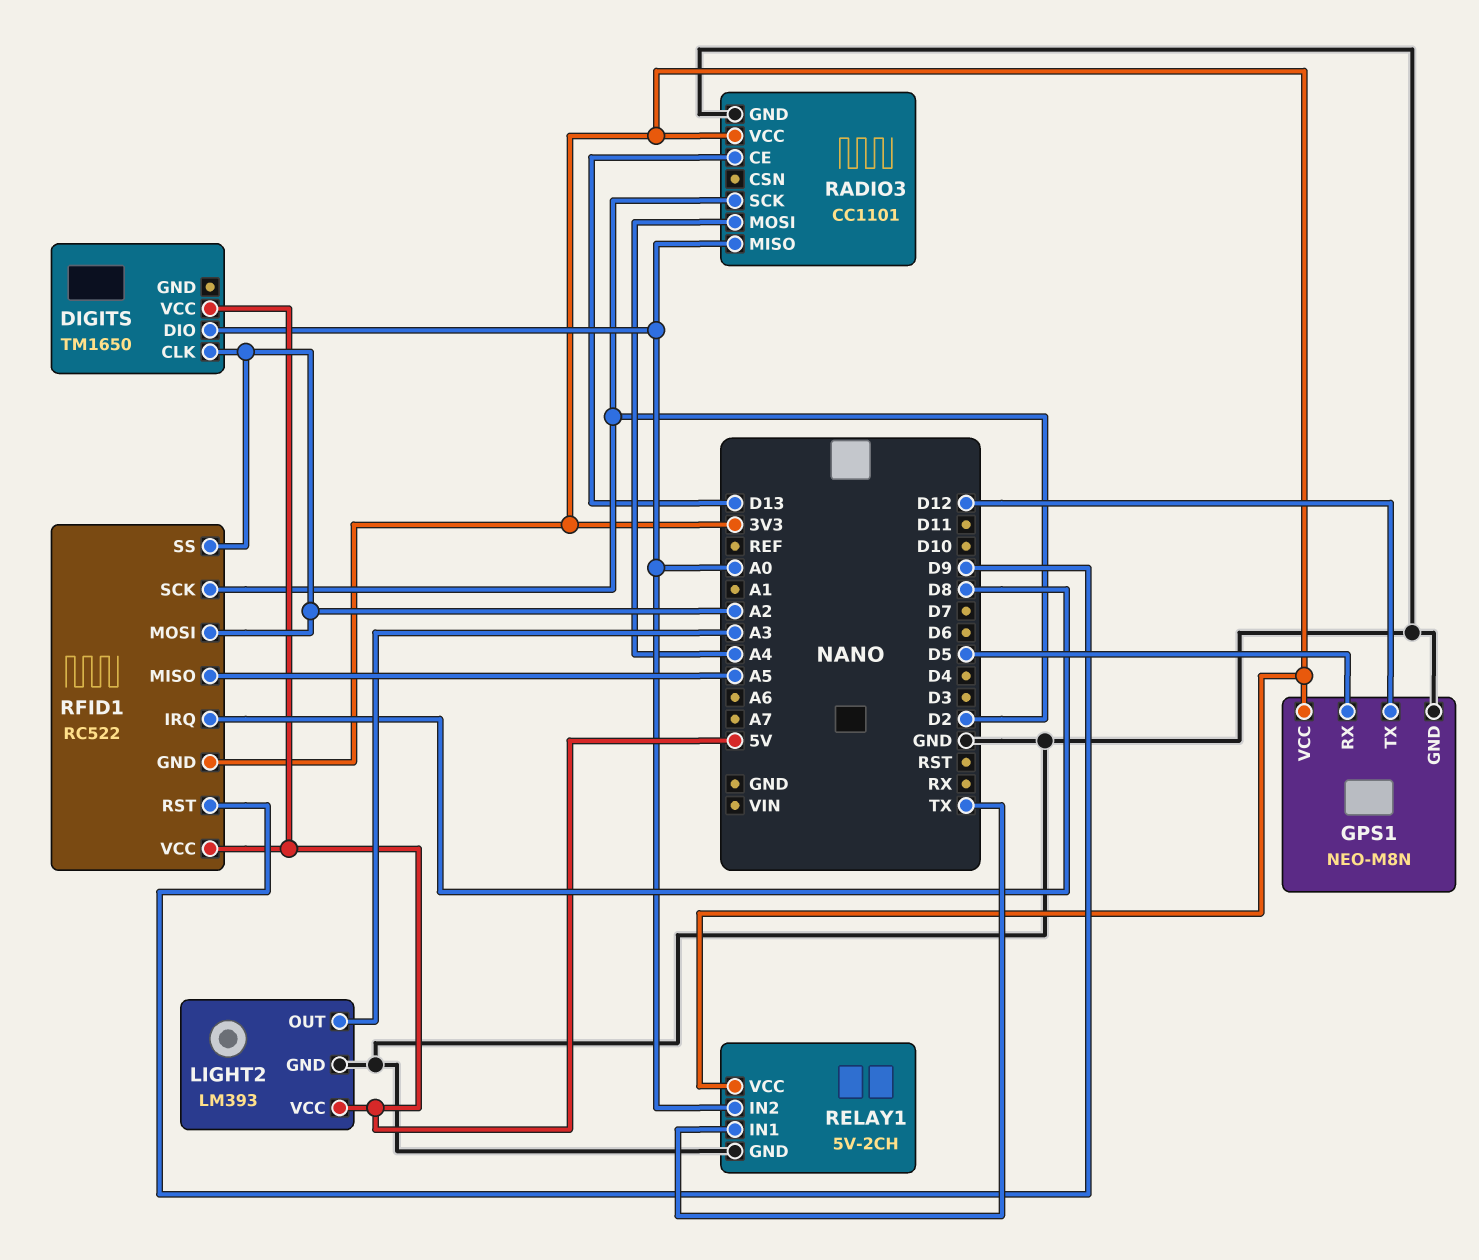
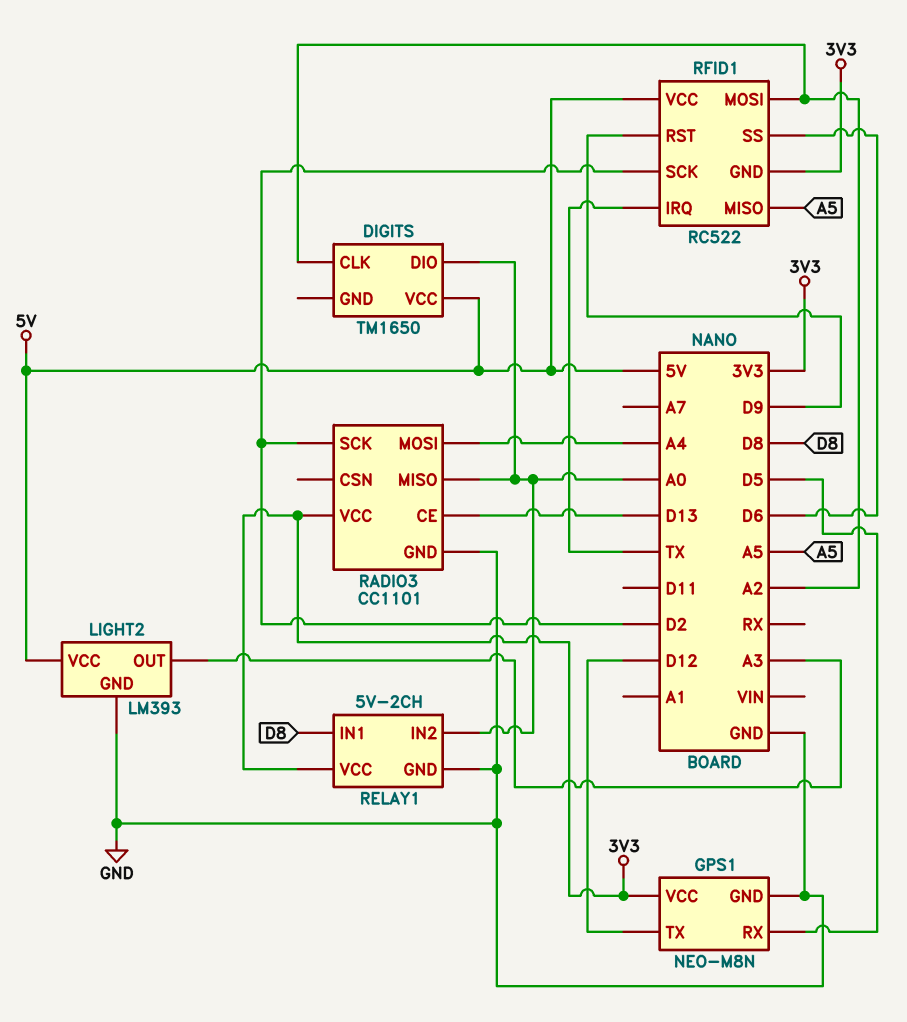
RELAY1 pin IN1: TX -> D8
RFID1 pin IRQ: D8 -> TX
RFID1 pin SS: A2 -> D6

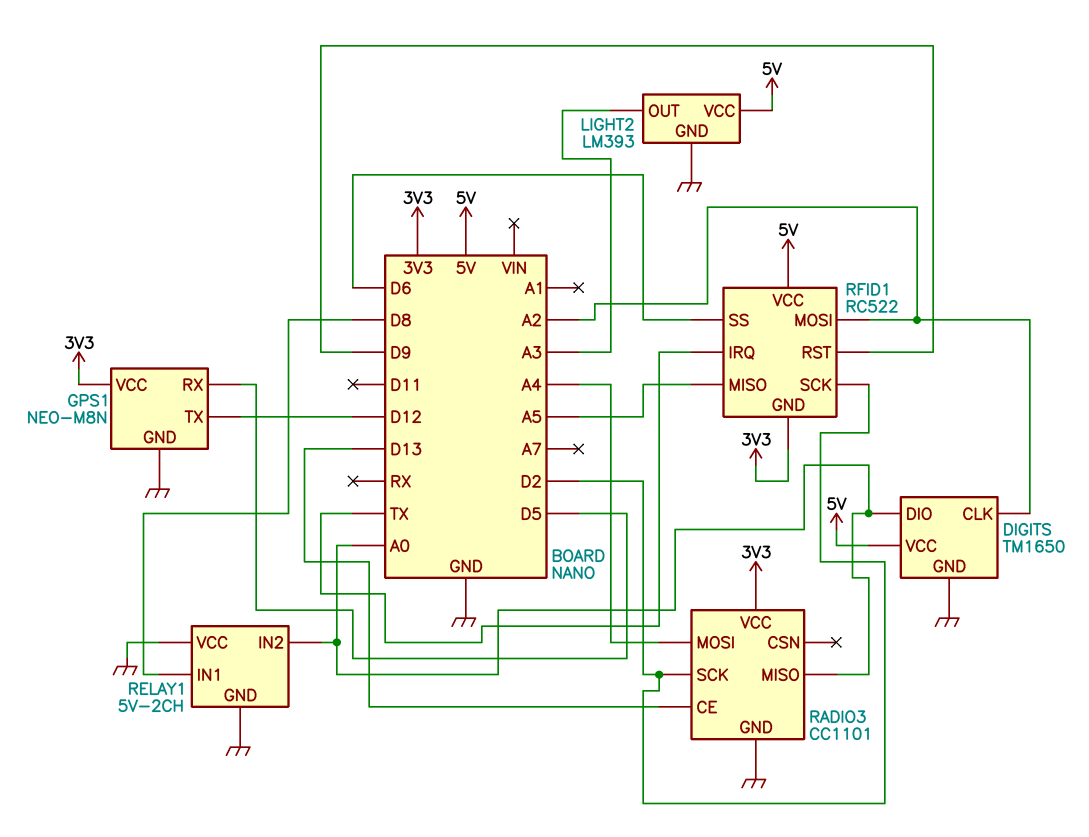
DIGITS pin GND: none -> GND
RELAY1 pin VCC: 3V3 -> GND

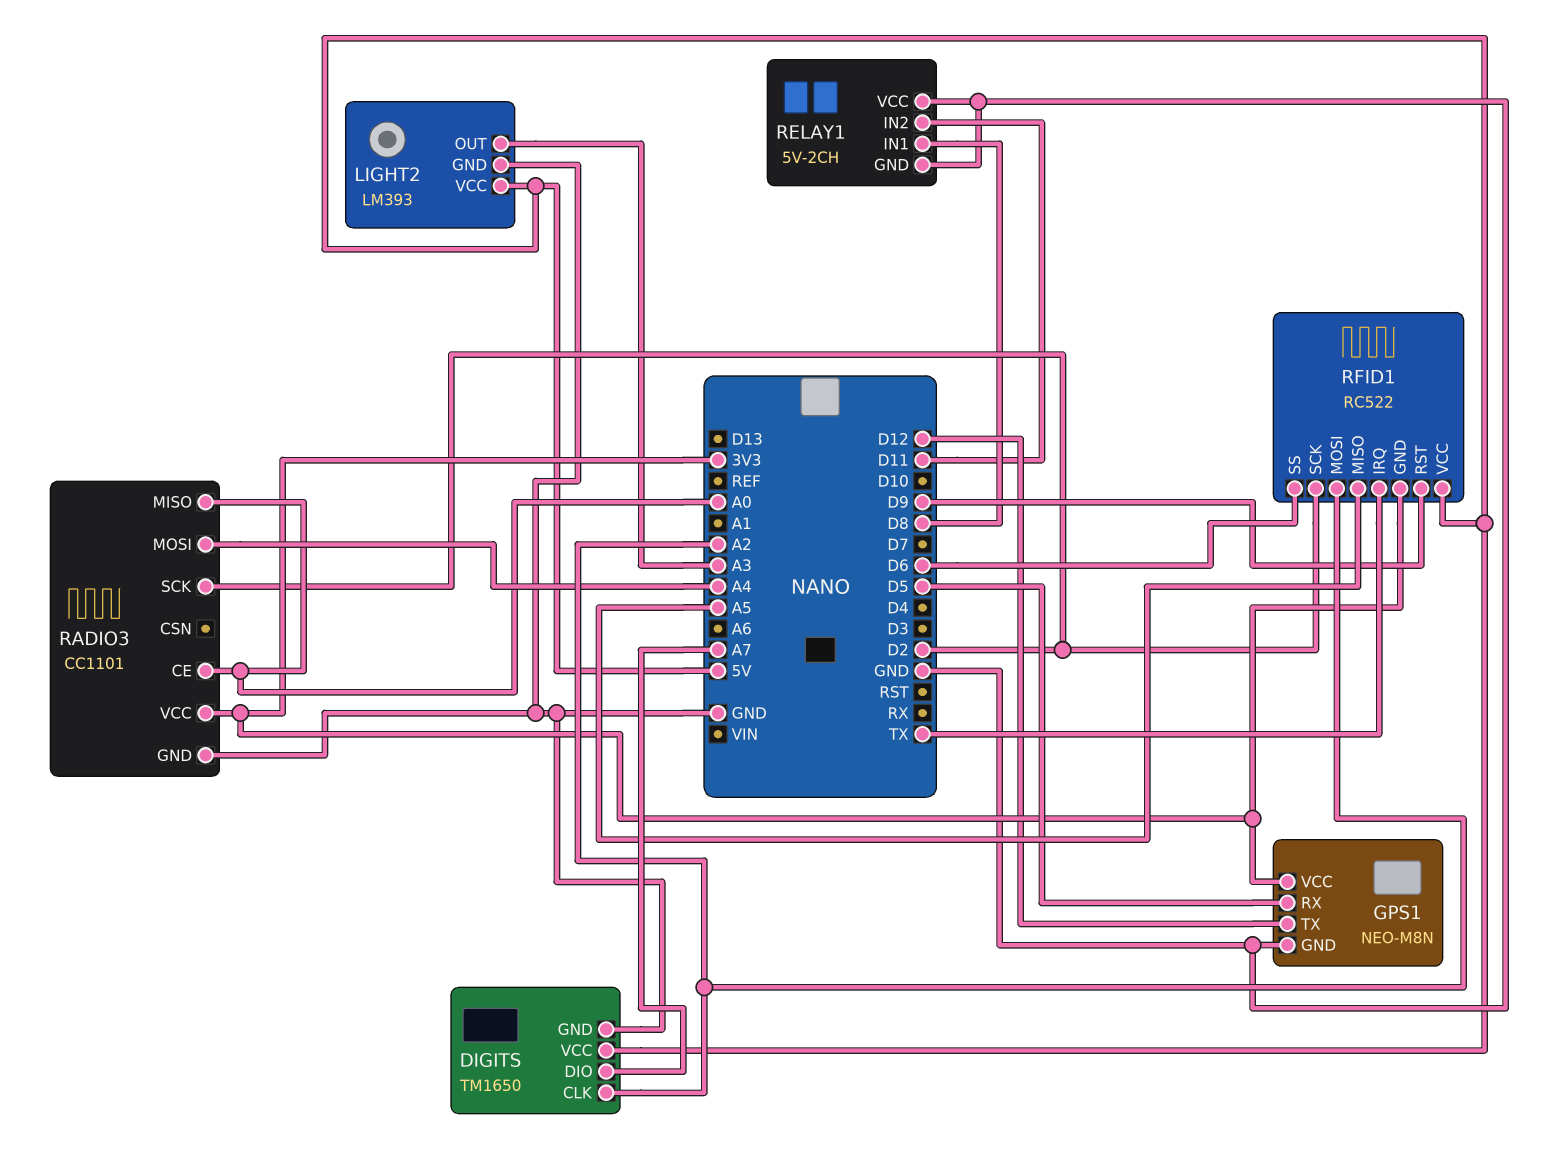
DIGITS pin DIO: A0 -> A7
RADIO3 pin CE: D13 -> A0
RELAY1 pin IN2: A0 -> D11

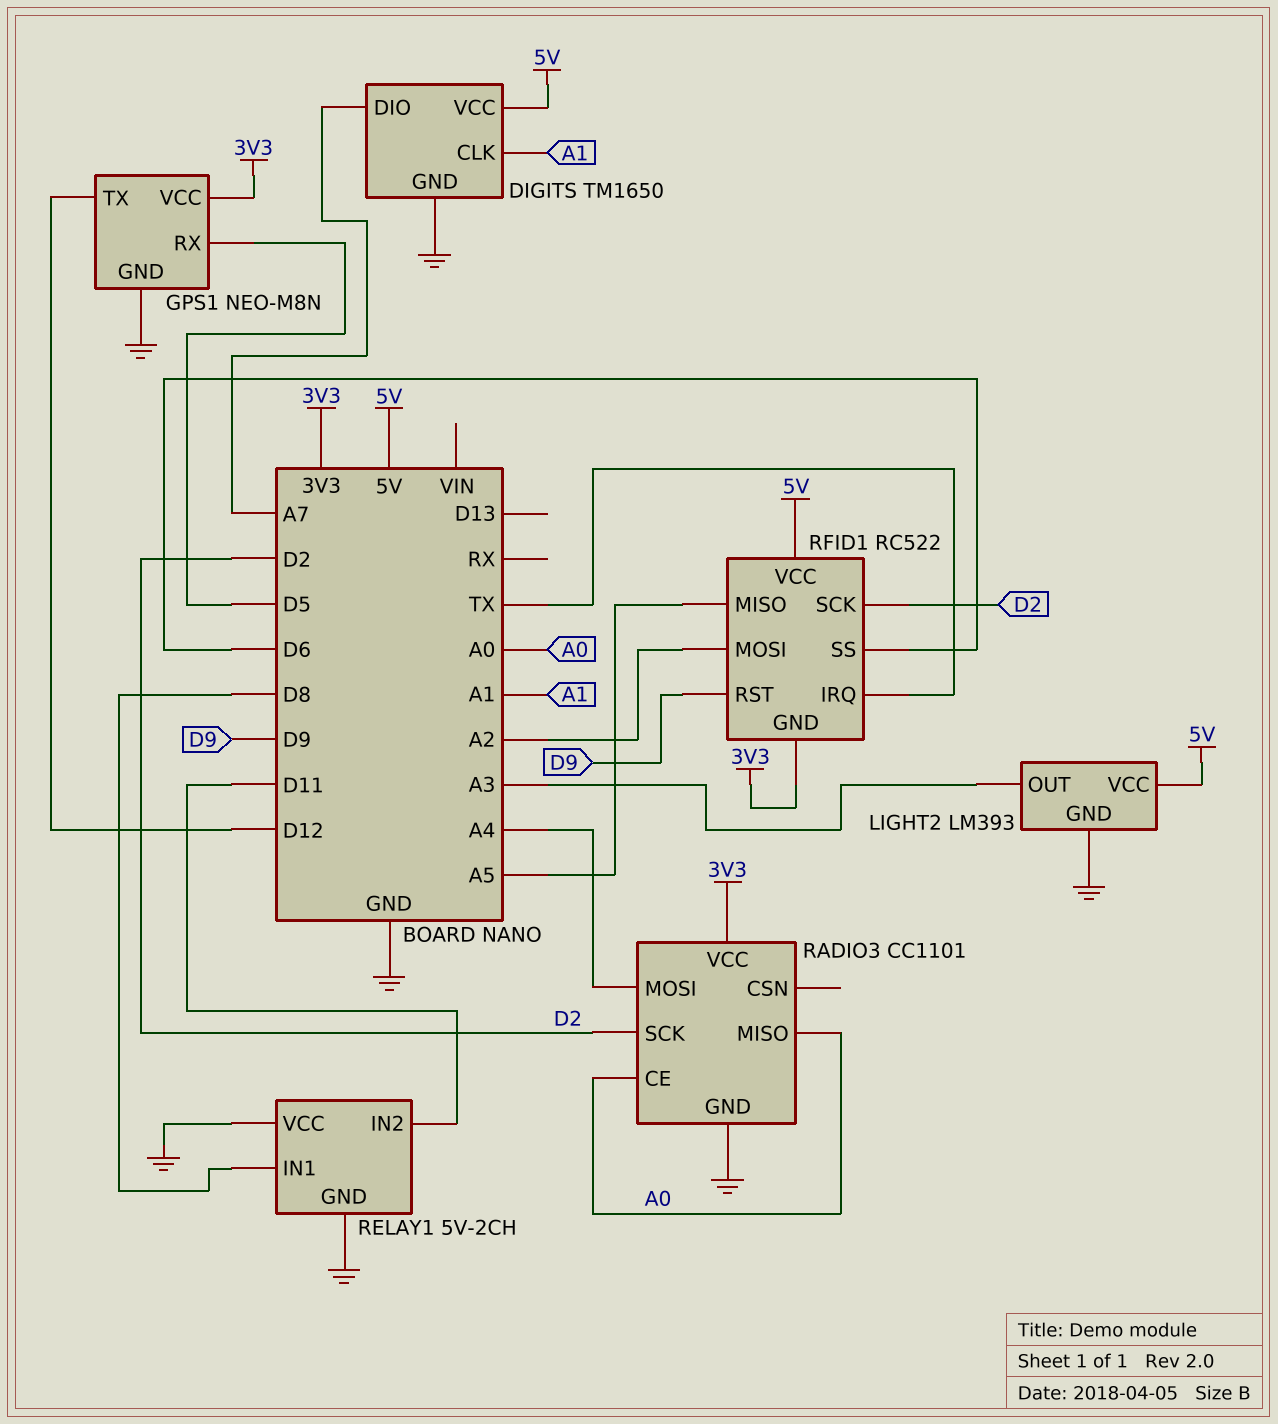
DIGITS pin CLK: A2 -> A1

